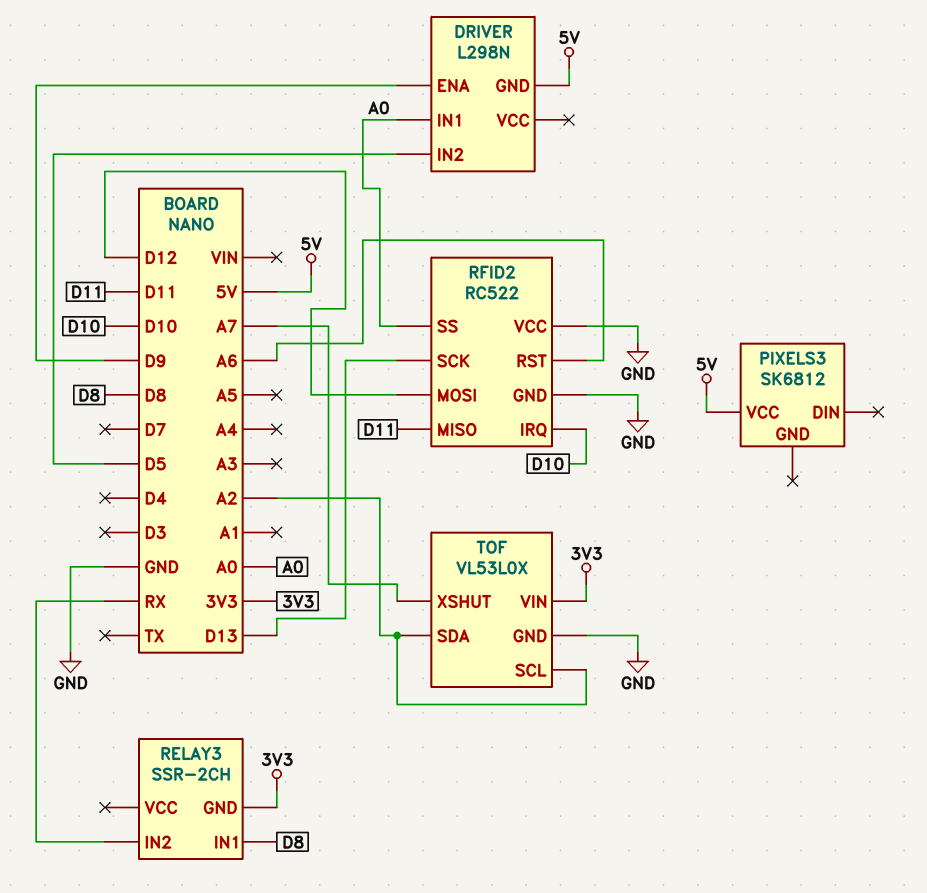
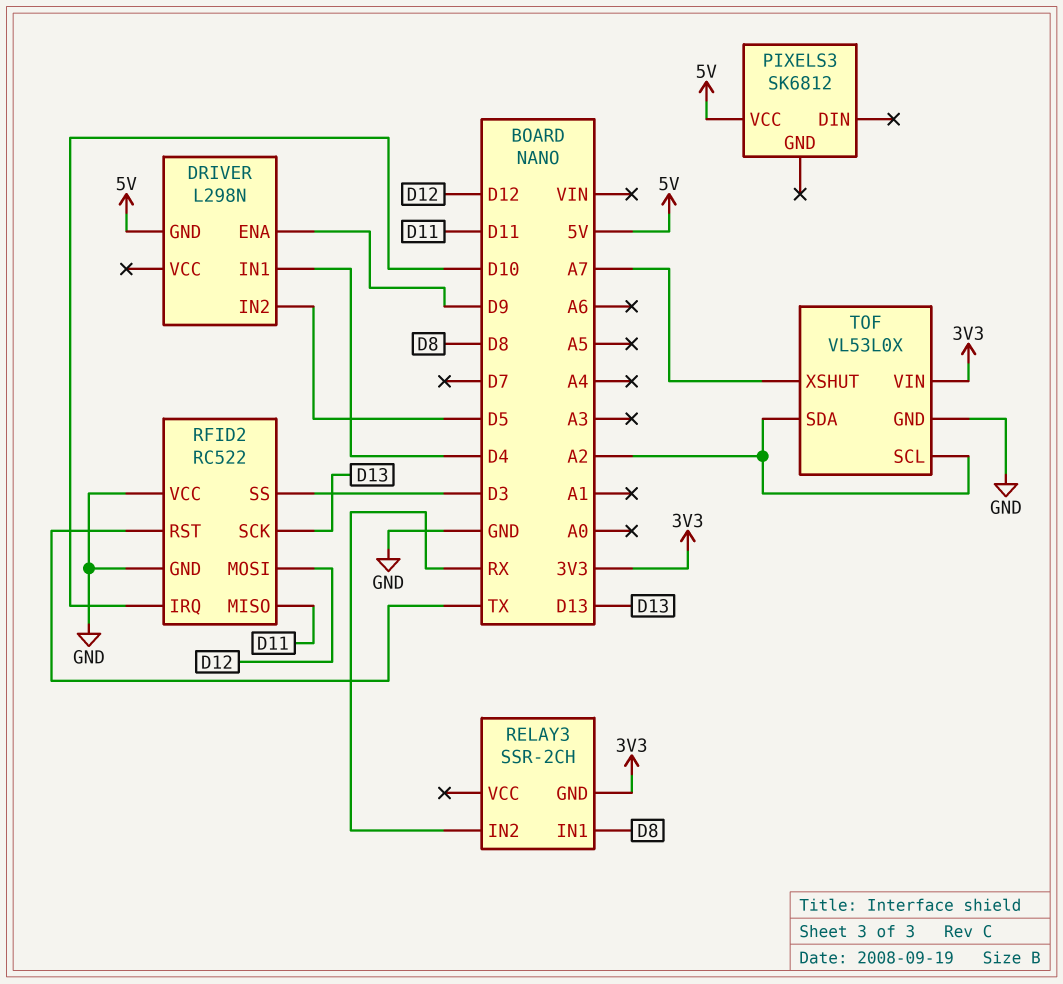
DRIVER pin IN1: A0 -> D4
RFID2 pin RST: A6 -> TX
RFID2 pin SS: A0 -> D3

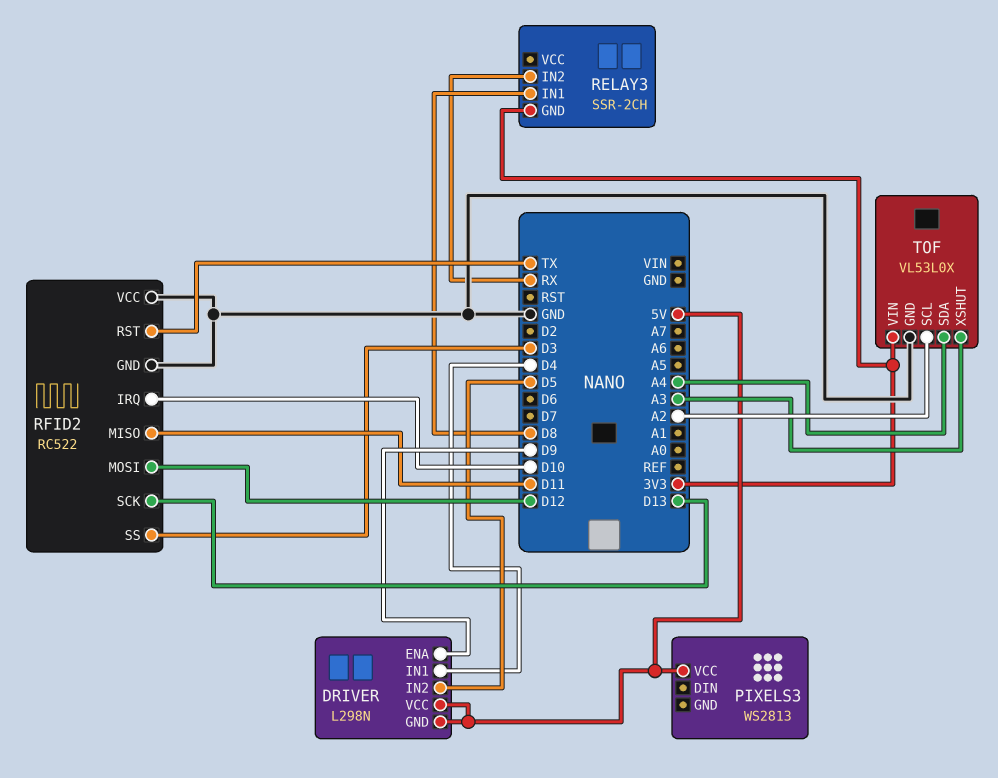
DRIVER pin VCC: none -> 5V
PIXELS3: SK6812 -> WS2813
TOF pin SDA: A2 -> A4
TOF pin XSHUT: A7 -> A3

